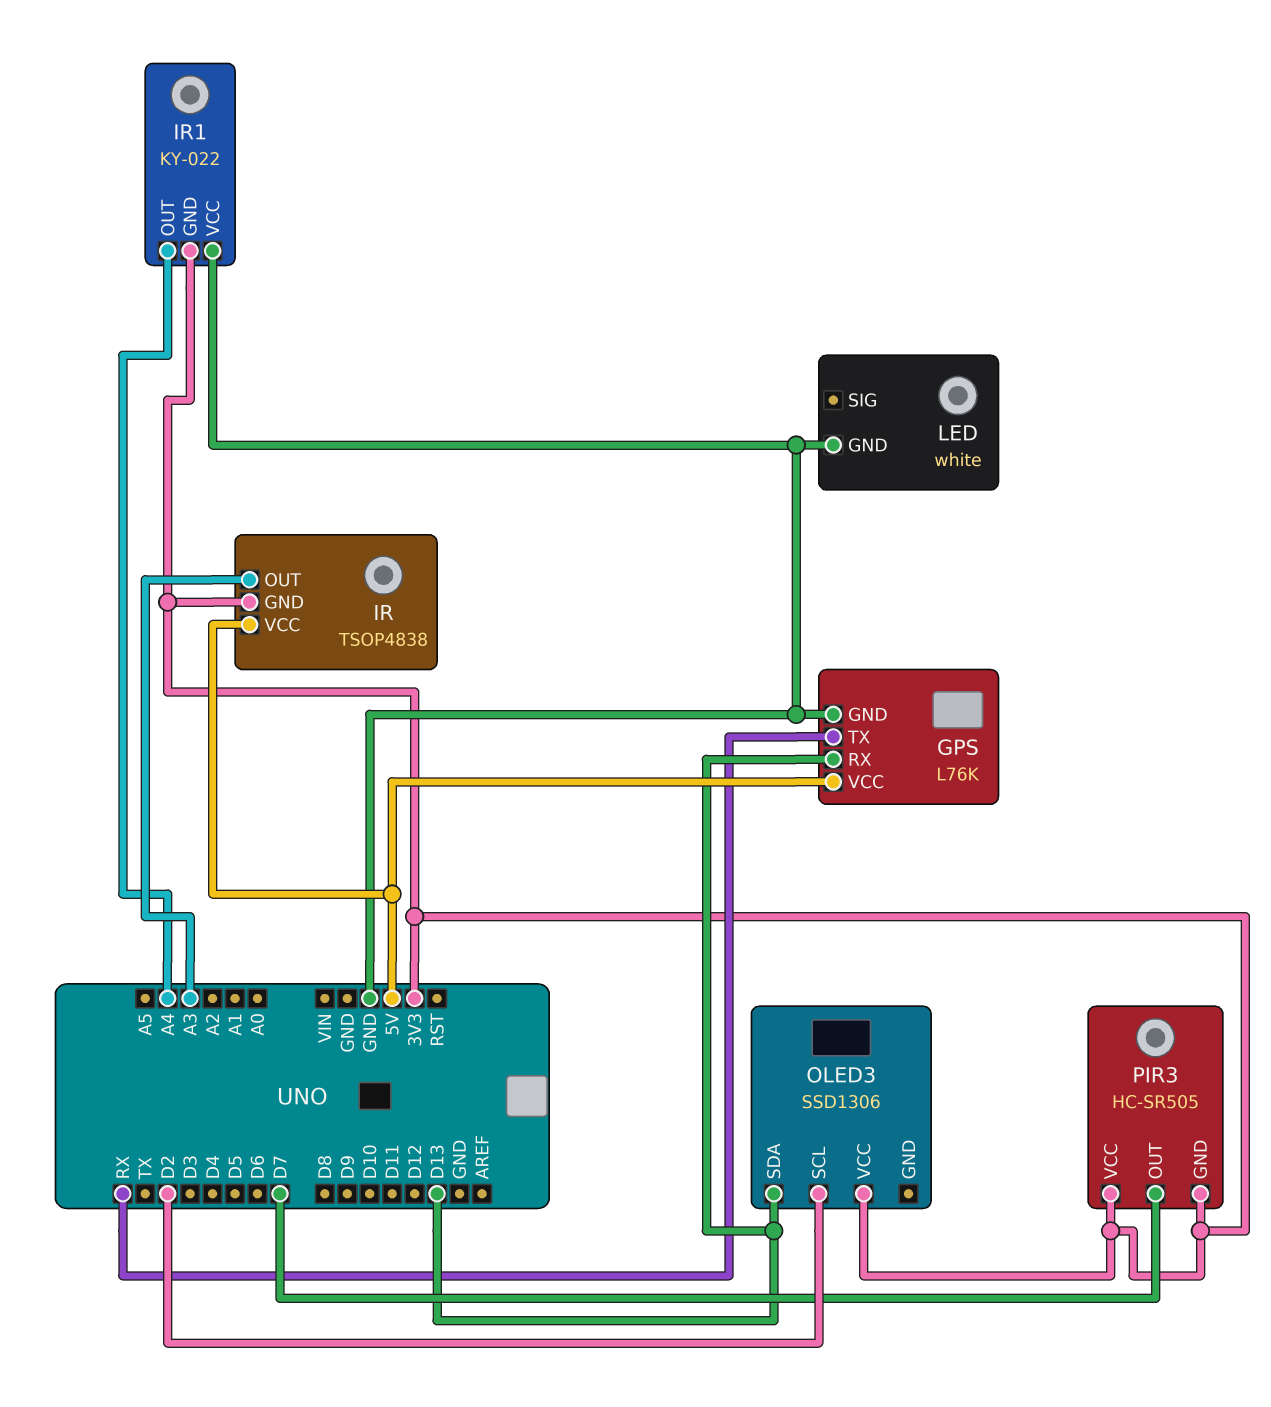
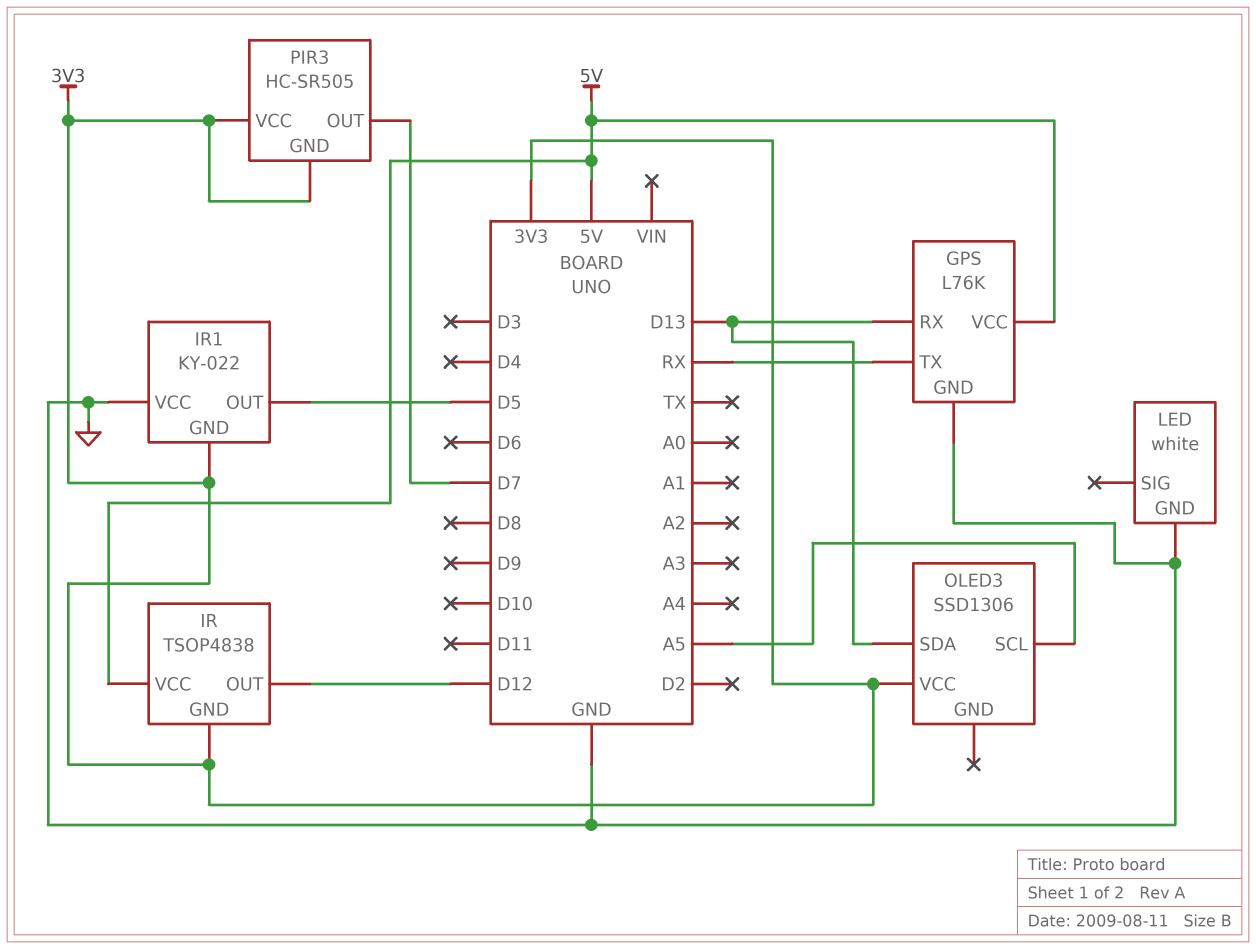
IR pin OUT: A3 -> D12
IR1 pin OUT: A4 -> D5
OLED3 pin SCL: D2 -> A5

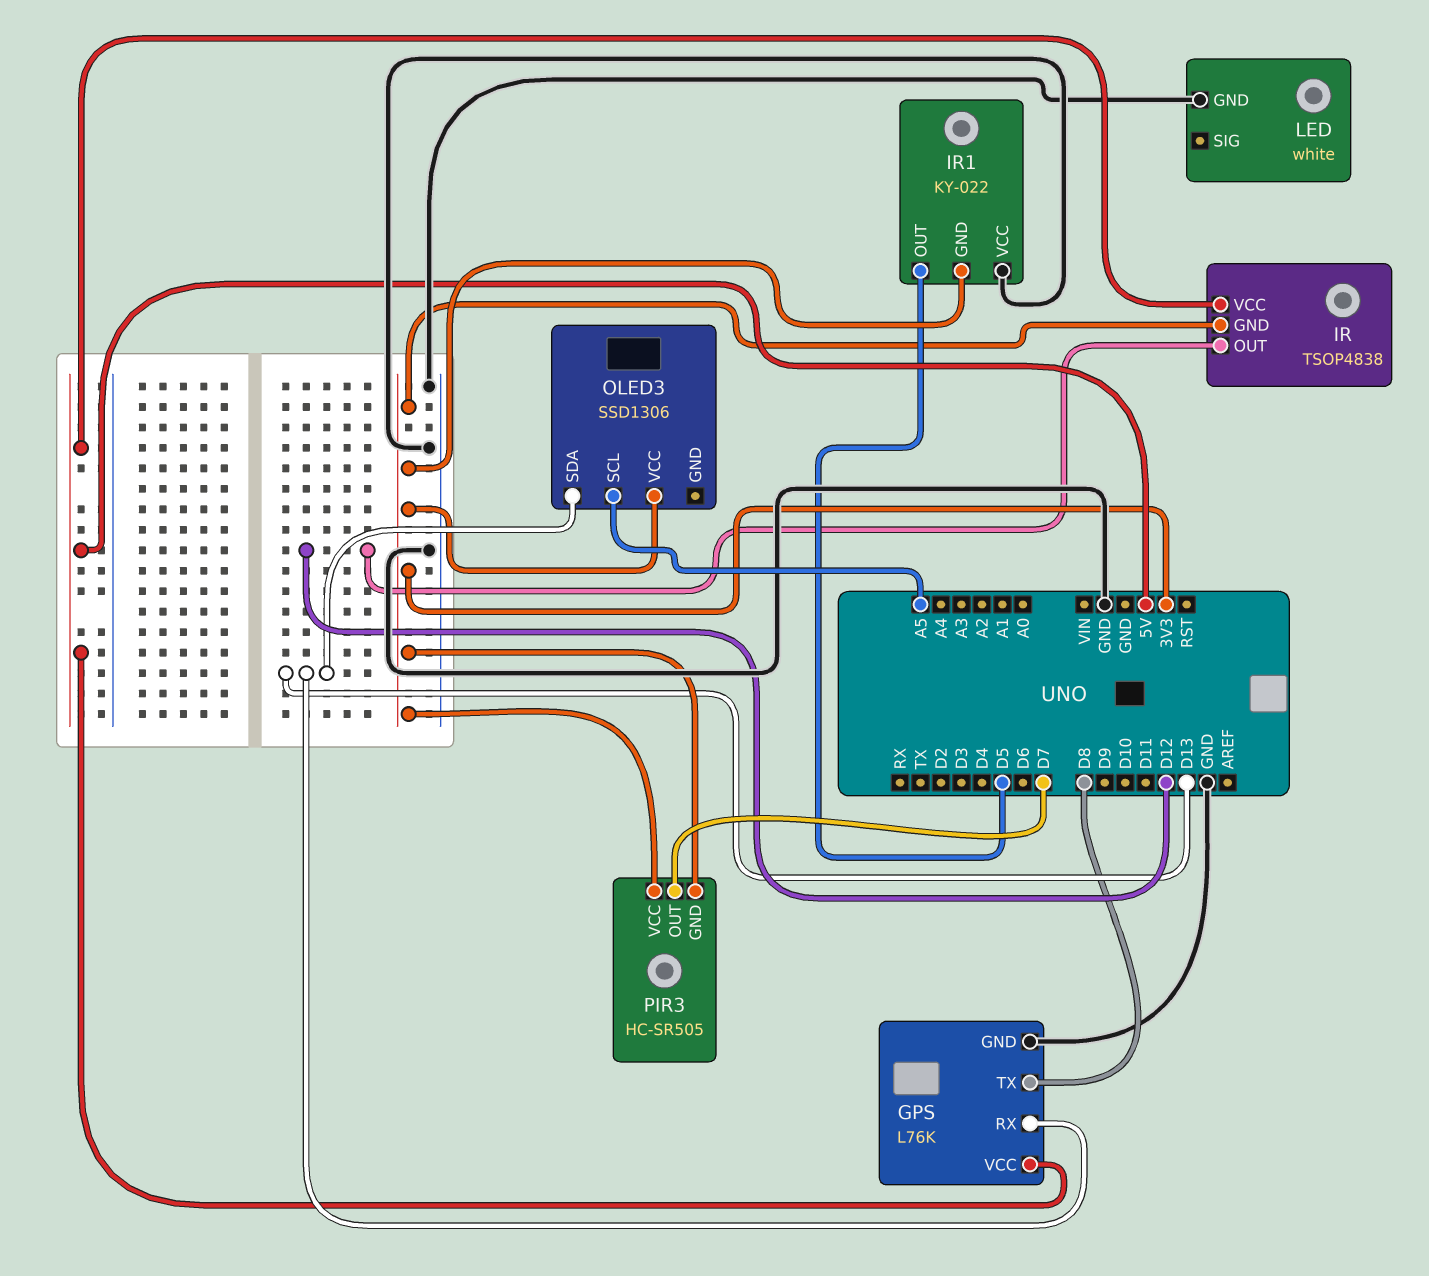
GPS pin TX: RX -> D8

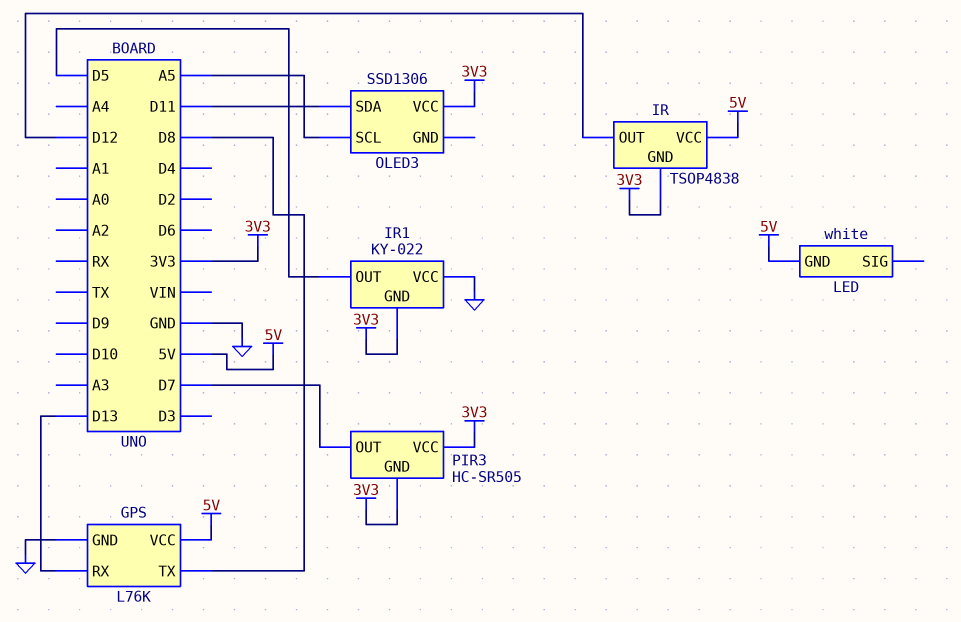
LED pin GND: GND -> 5V
OLED3 pin SDA: D13 -> D11

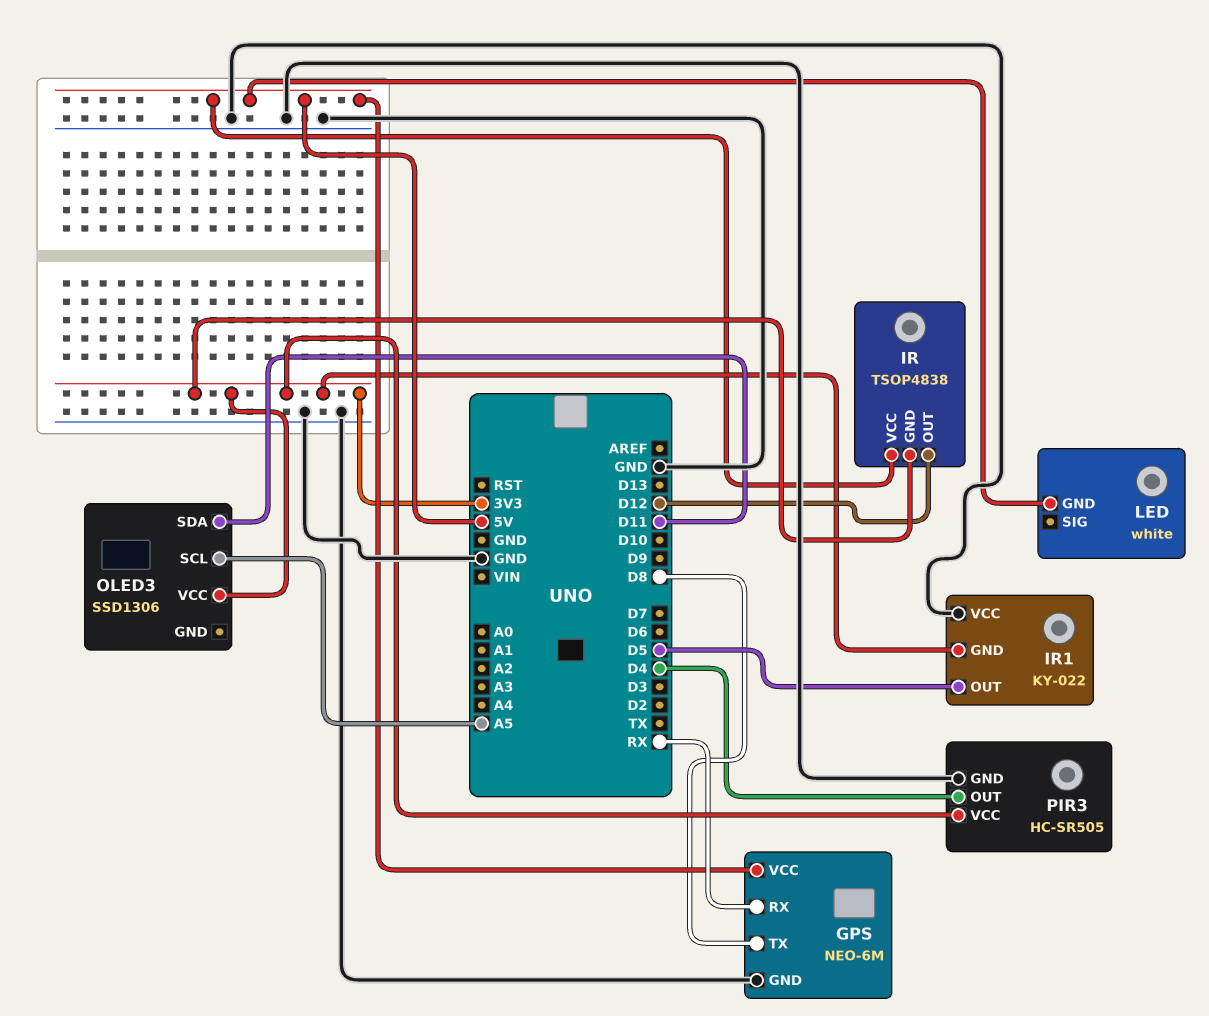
GPS: L76K -> NEO-6M
GPS pin RX: D13 -> RX
PIR3 pin GND: 3V3 -> GND
PIR3 pin OUT: D7 -> D4

